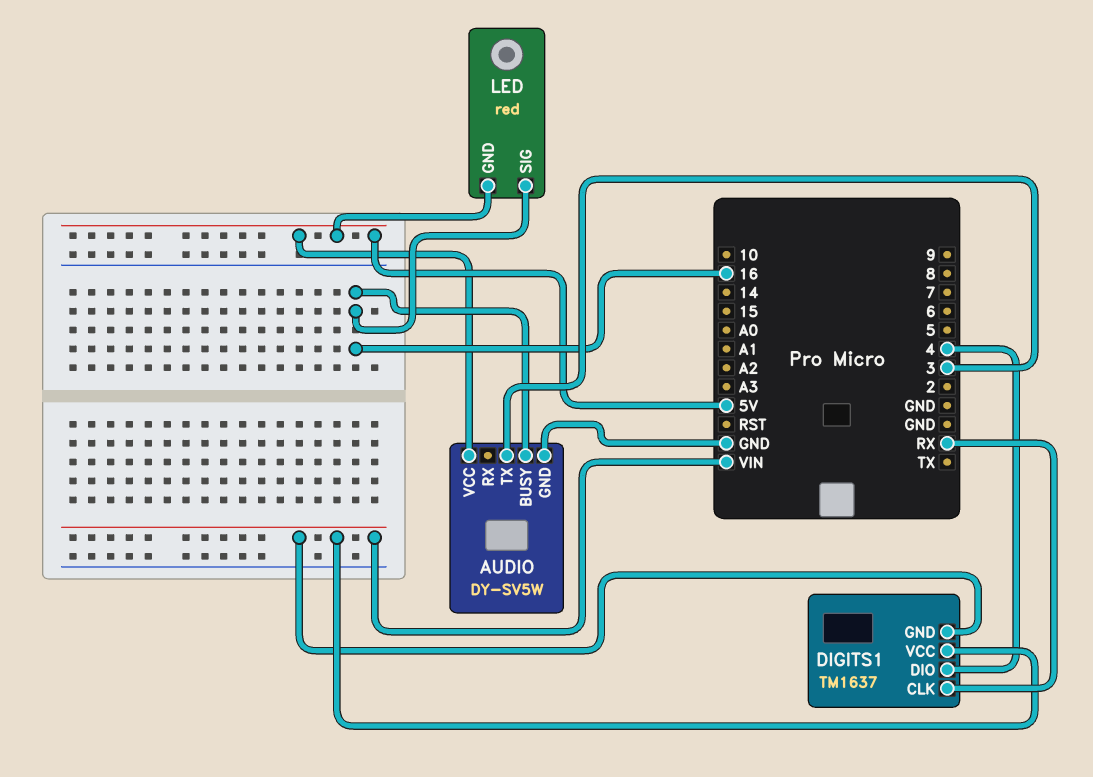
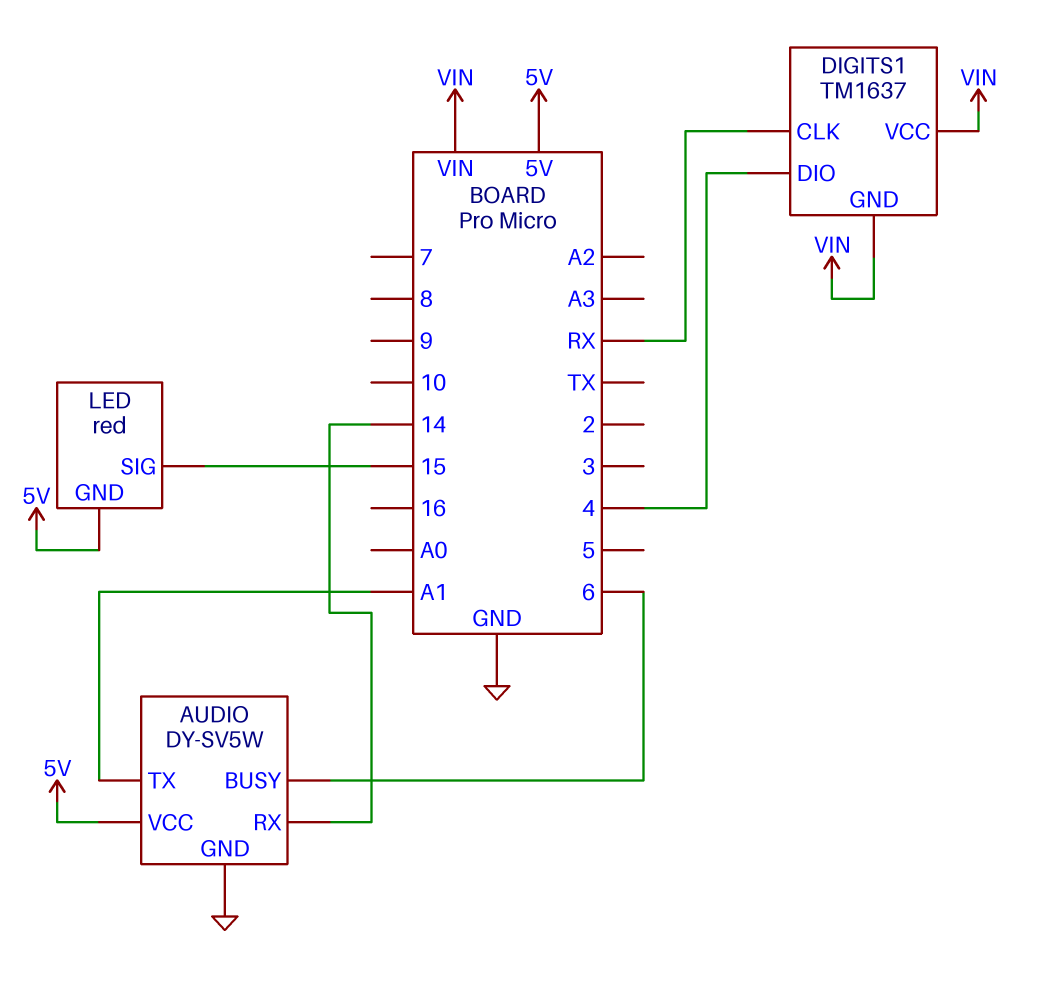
AUDIO pin BUSY: 16 -> 6
AUDIO pin RX: none -> 14
AUDIO pin TX: 3 -> A1
LED pin SIG: 16 -> 15

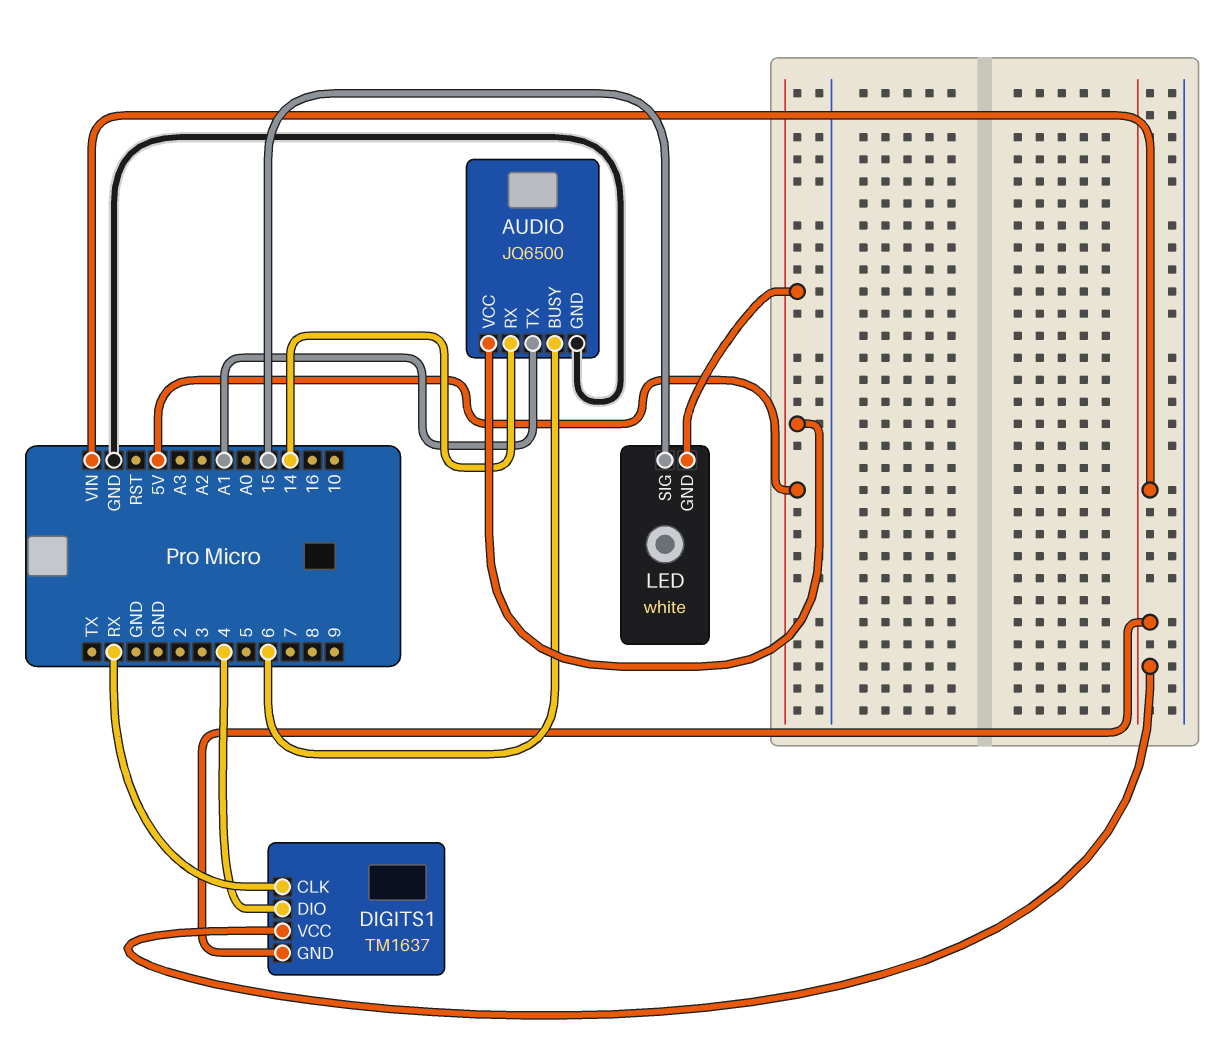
AUDIO: DY-SV5W -> JQ6500
LED: red -> white

